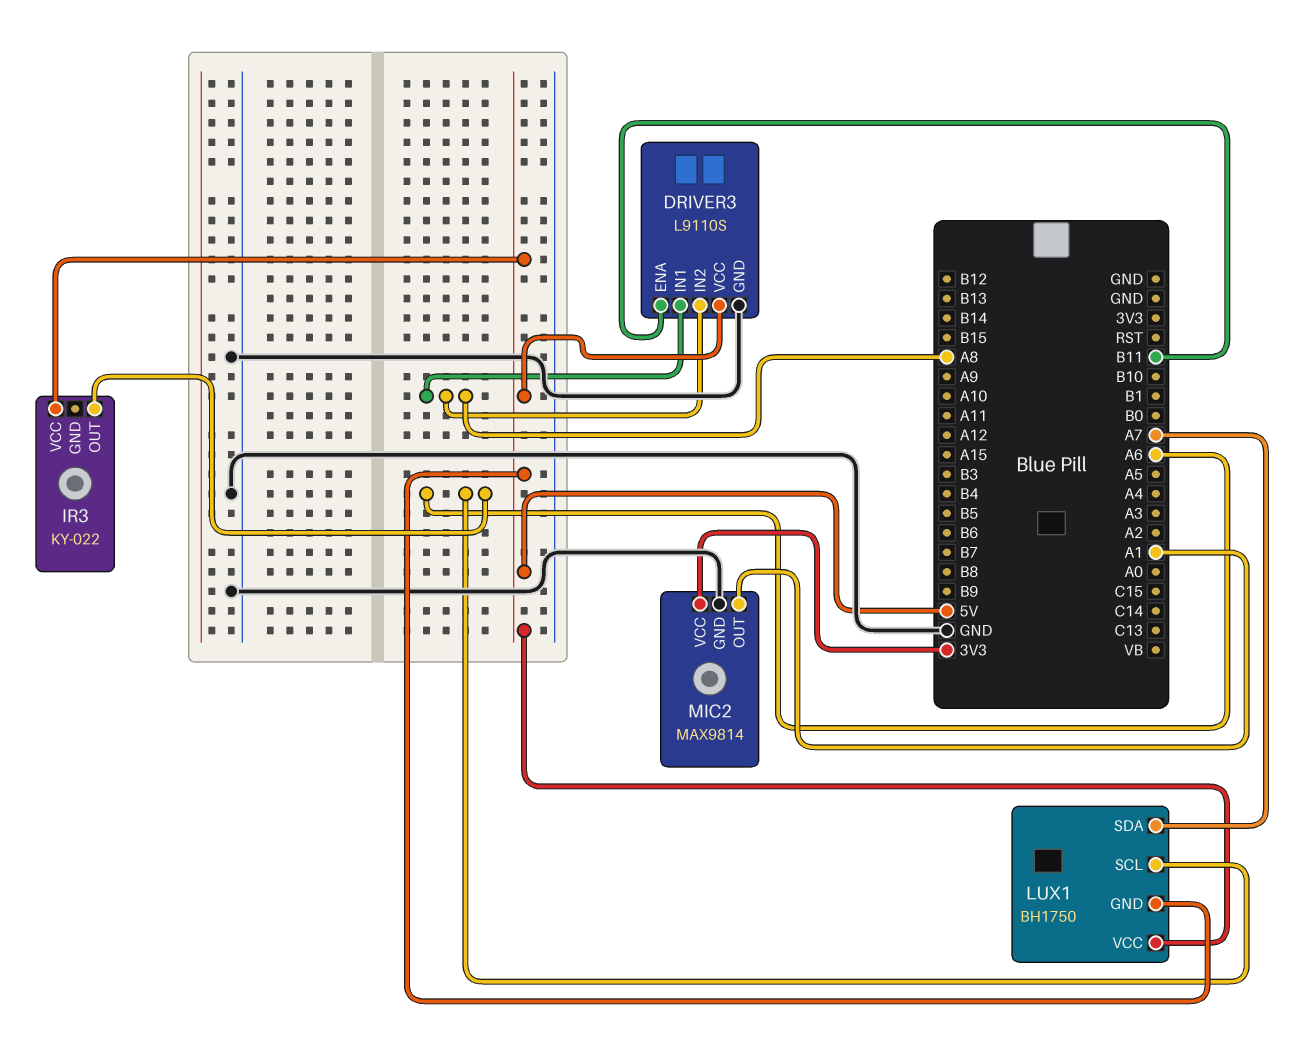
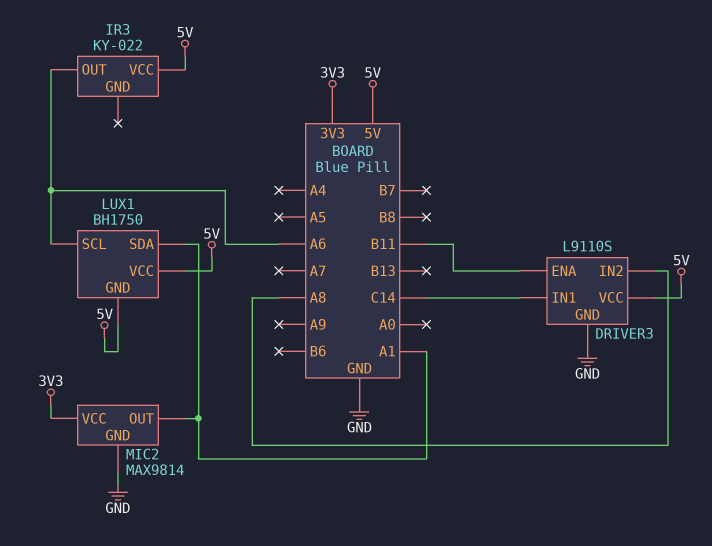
DRIVER3 pin IN1: A8 -> C14
LUX1 pin SDA: A7 -> A1

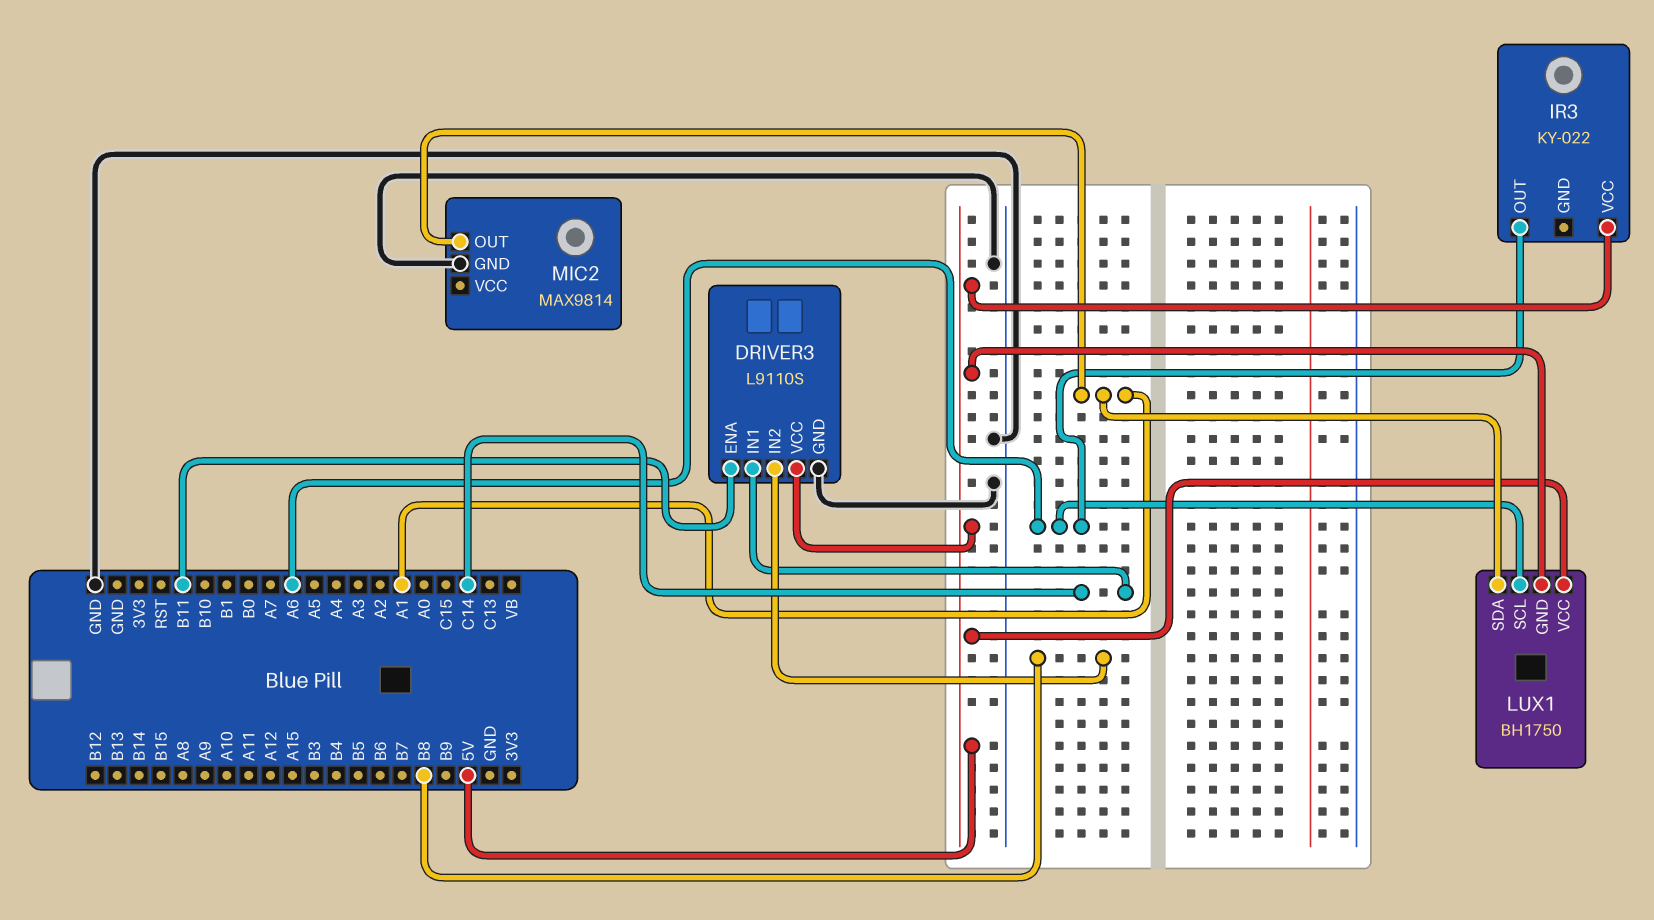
DRIVER3 pin IN2: A8 -> B8
MIC2 pin VCC: 3V3 -> none

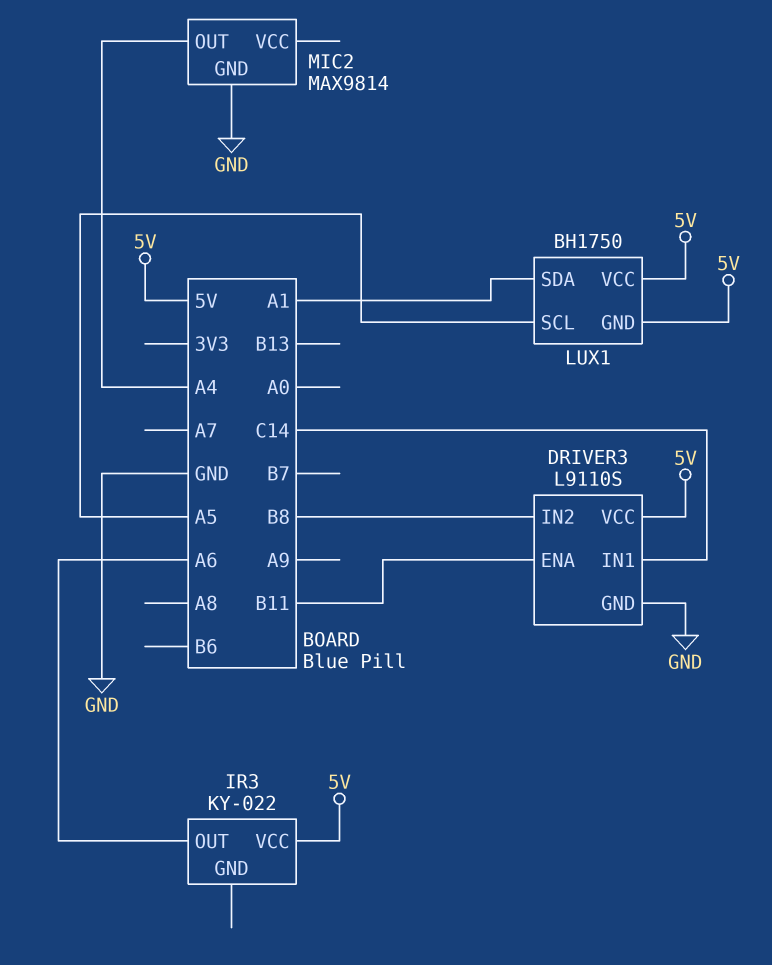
LUX1 pin SCL: A6 -> A5
MIC2 pin OUT: A1 -> A4

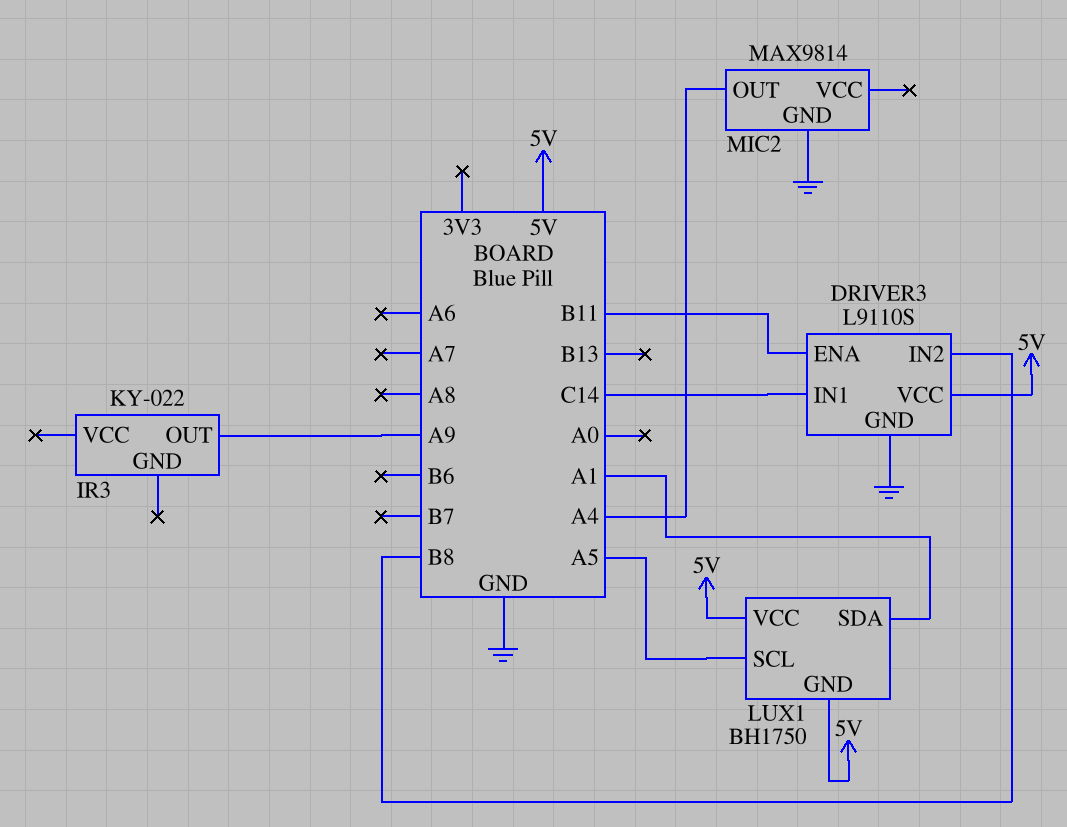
IR3 pin OUT: A6 -> A9
IR3 pin VCC: 5V -> none

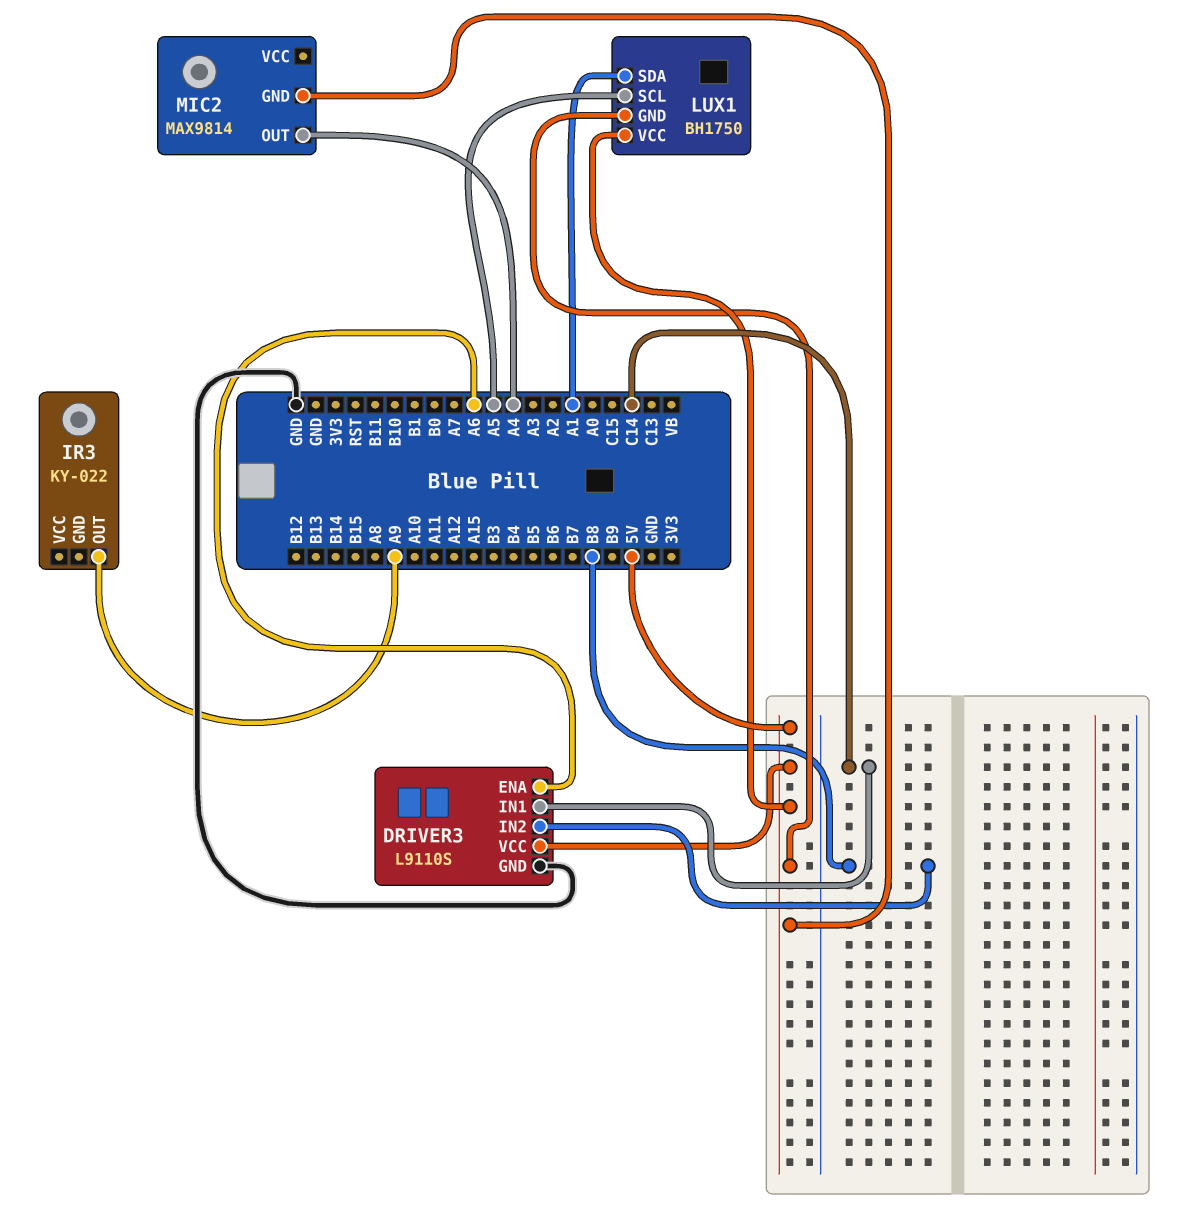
DRIVER3 pin ENA: B11 -> A6
MIC2 pin GND: GND -> 5V

